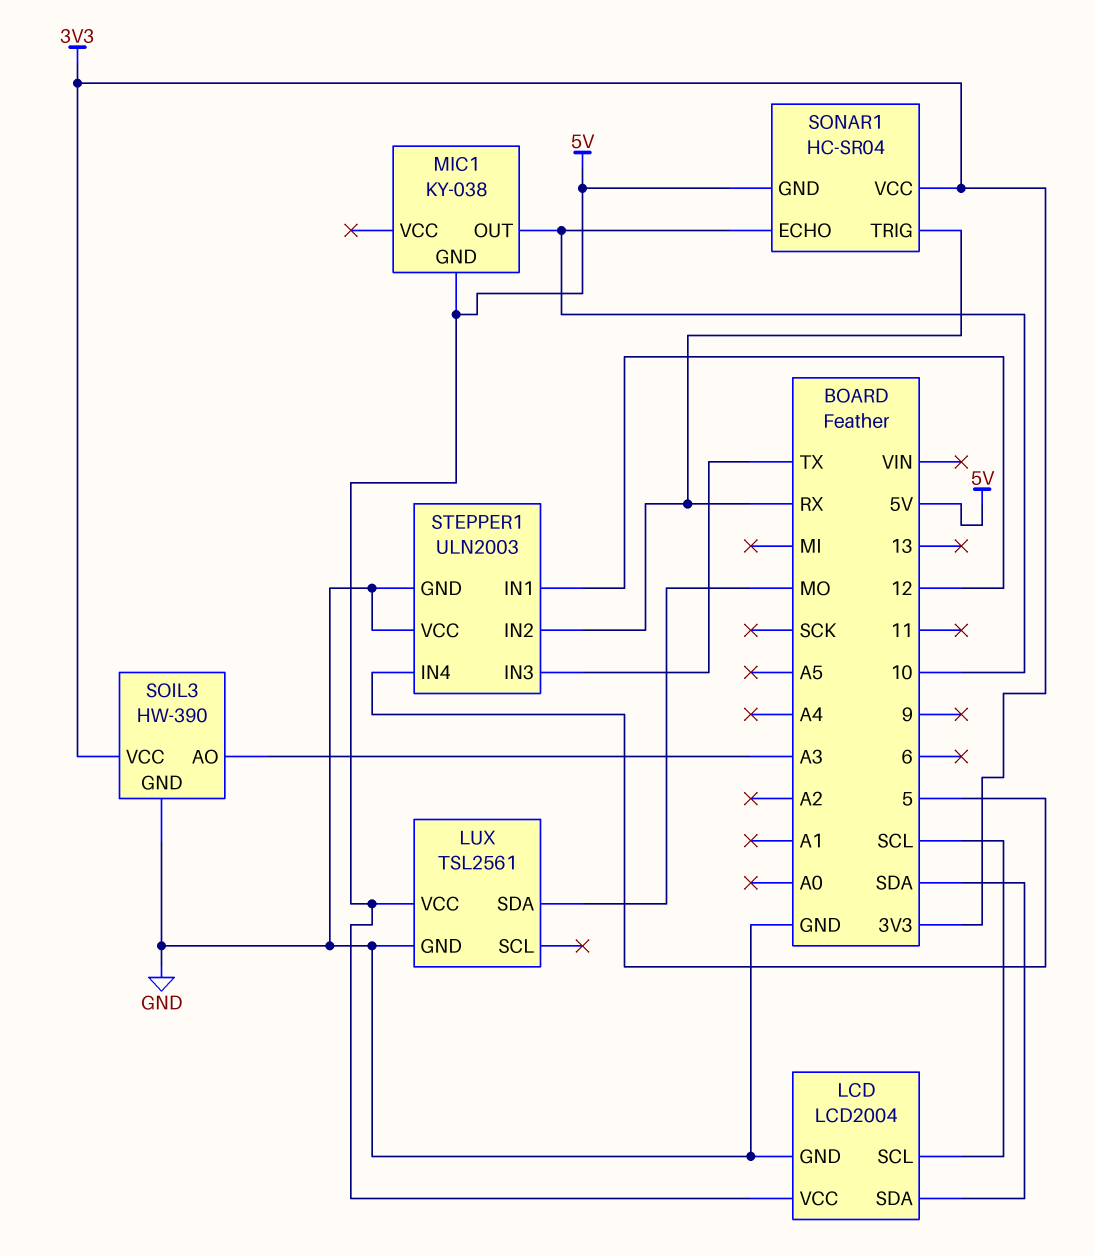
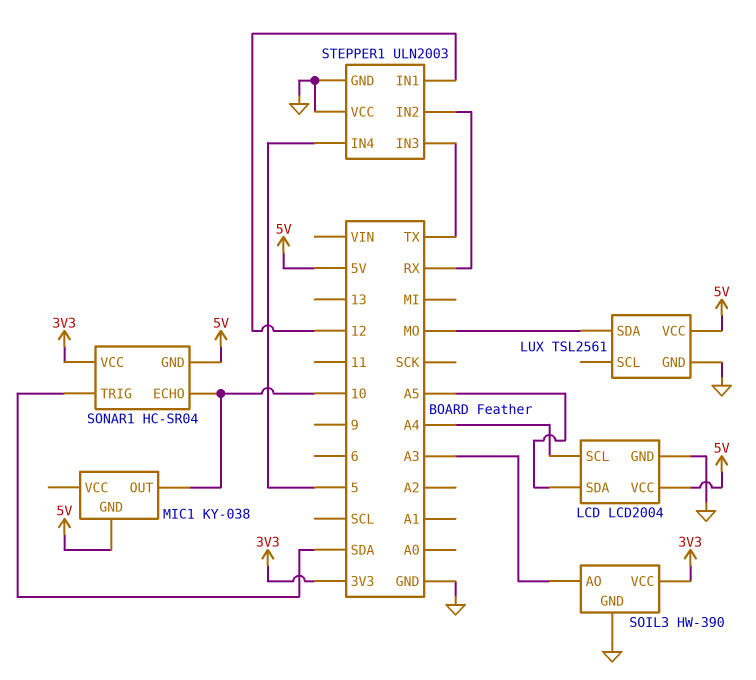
LCD pin SCL: SCL -> A4
LCD pin SDA: SDA -> A5
SONAR1 pin TRIG: RX -> SDA

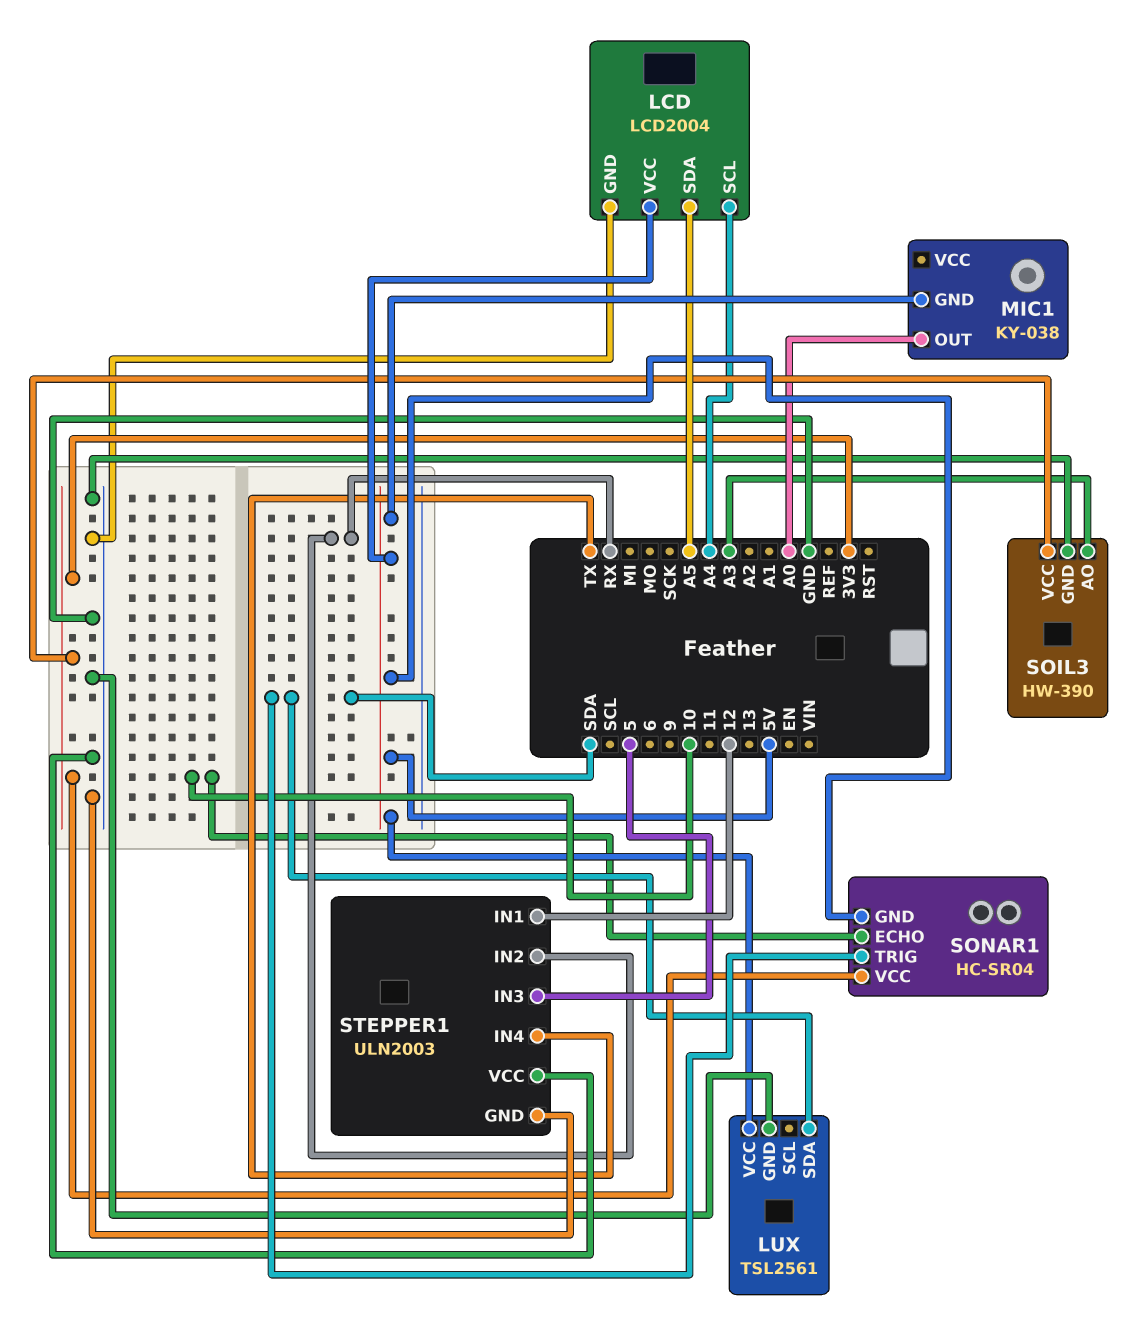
LUX pin SDA: MO -> SDA
MIC1 pin OUT: 10 -> A0
STEPPER1 pin IN3: TX -> 5
STEPPER1 pin IN4: 5 -> TX

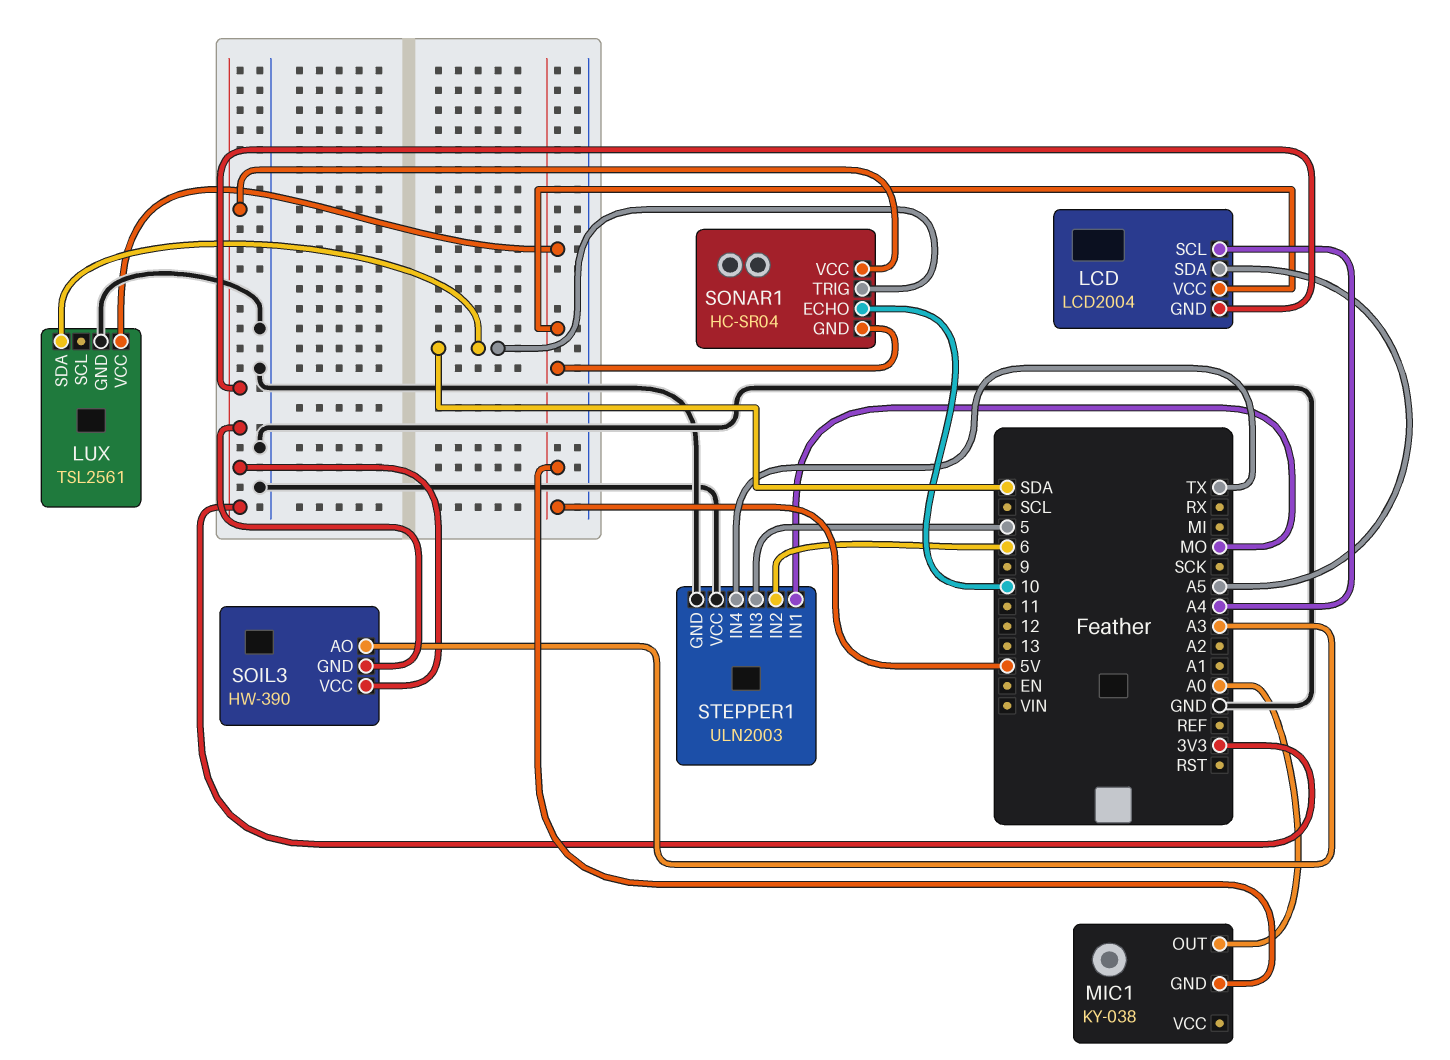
LCD pin GND: GND -> 3V3
SOIL3 pin GND: GND -> 3V3
STEPPER1 pin IN1: 12 -> MO
STEPPER1 pin IN2: RX -> 6

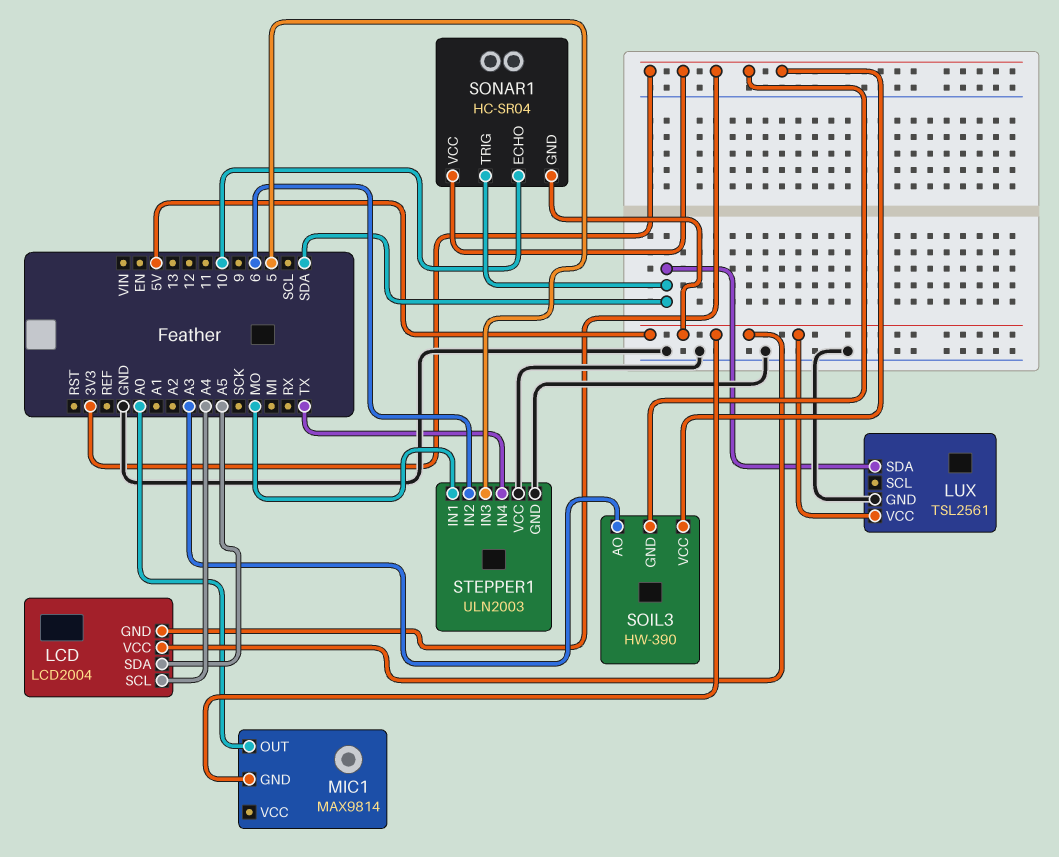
MIC1: KY-038 -> MAX9814

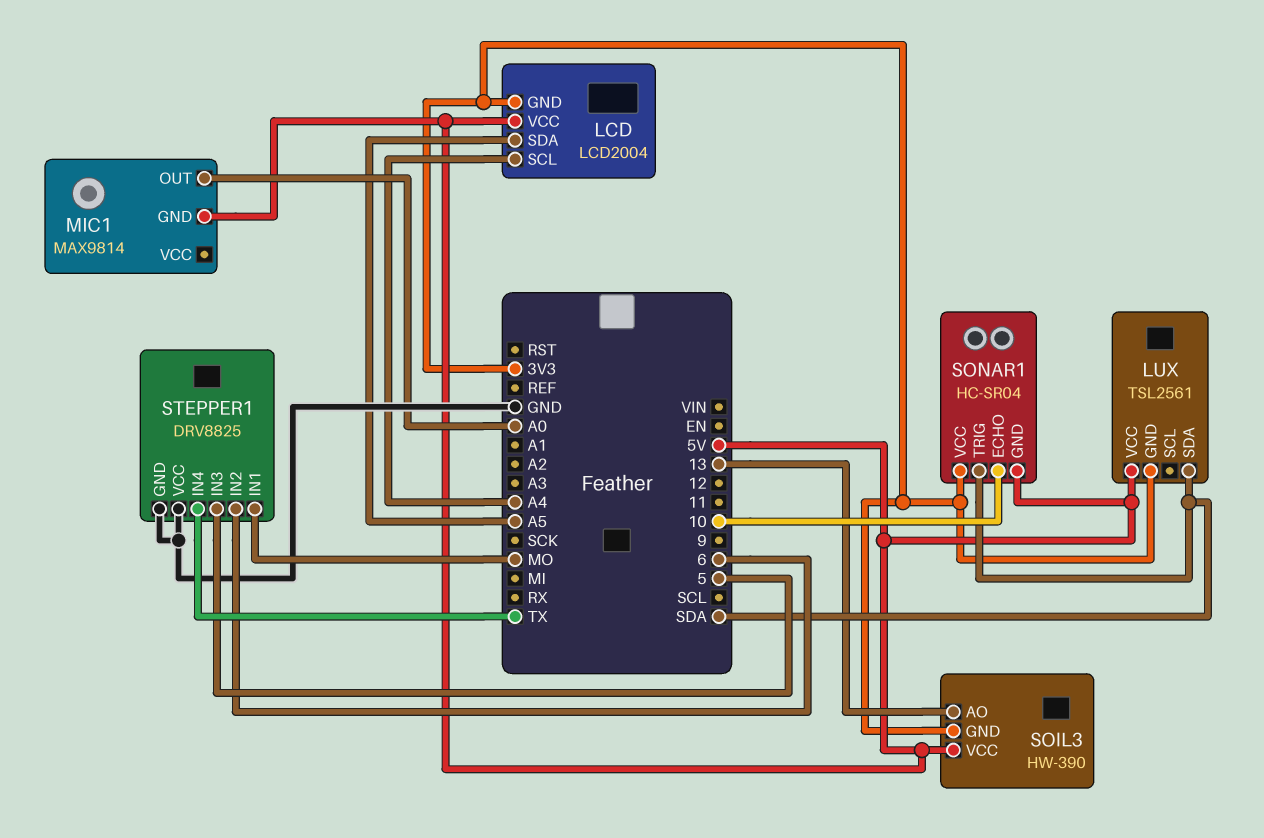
LUX pin GND: GND -> 3V3
SOIL3 pin AO: A3 -> 13
SOIL3 pin VCC: 3V3 -> 5V
STEPPER1: ULN2003 -> DRV8825

